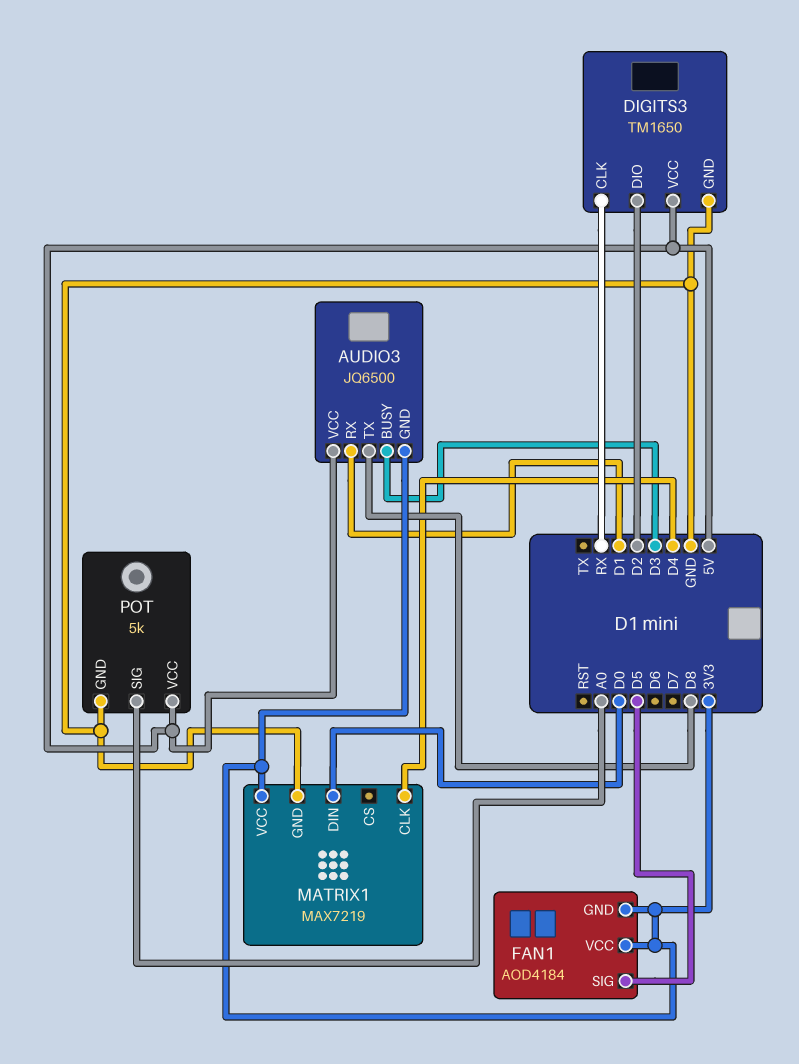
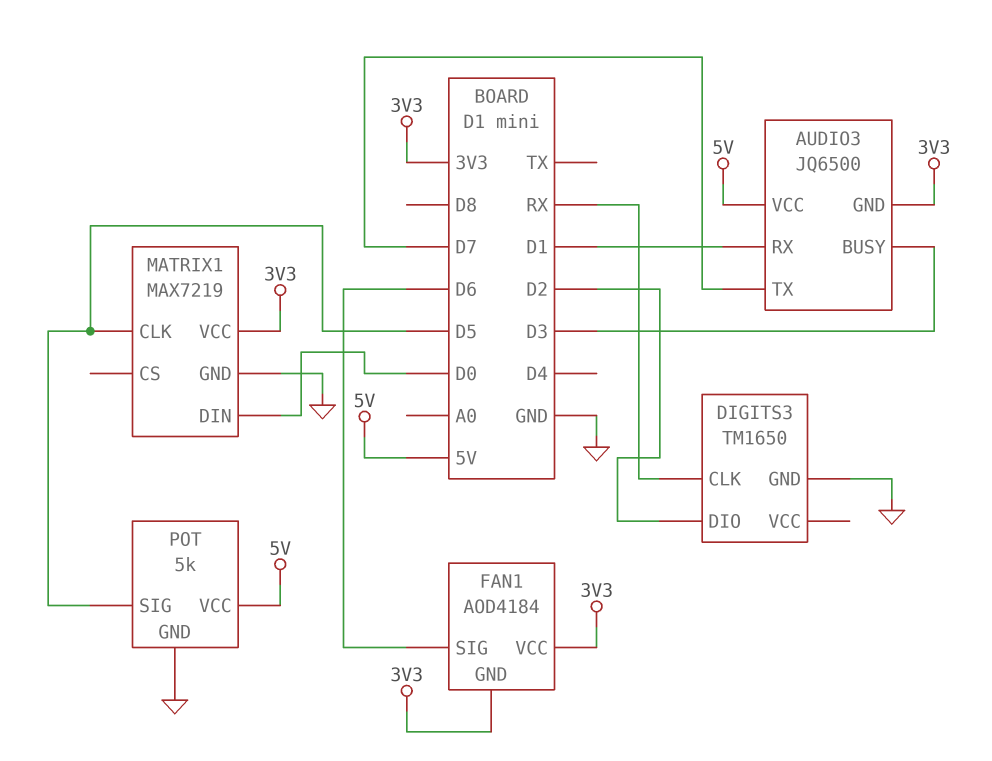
AUDIO3 pin TX: D8 -> D7
DIGITS3 pin VCC: 5V -> none
FAN1 pin SIG: D5 -> D6
MATRIX1 pin CLK: D4 -> D5
POT pin SIG: A0 -> D5

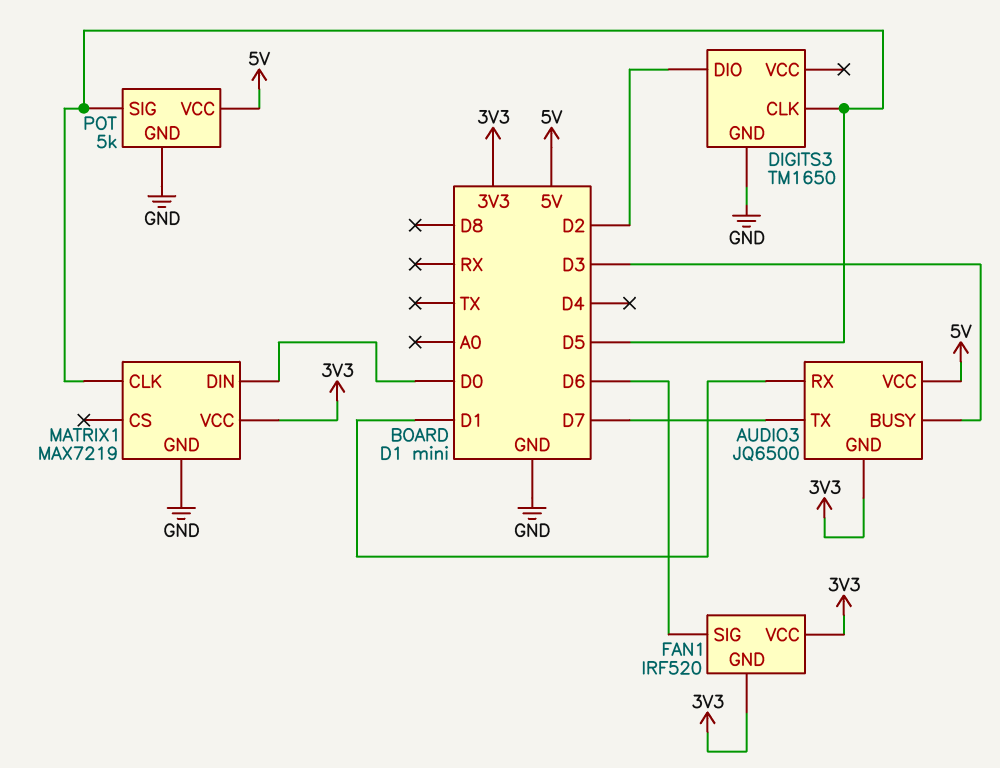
DIGITS3 pin CLK: RX -> D5
FAN1: AOD4184 -> IRF520

